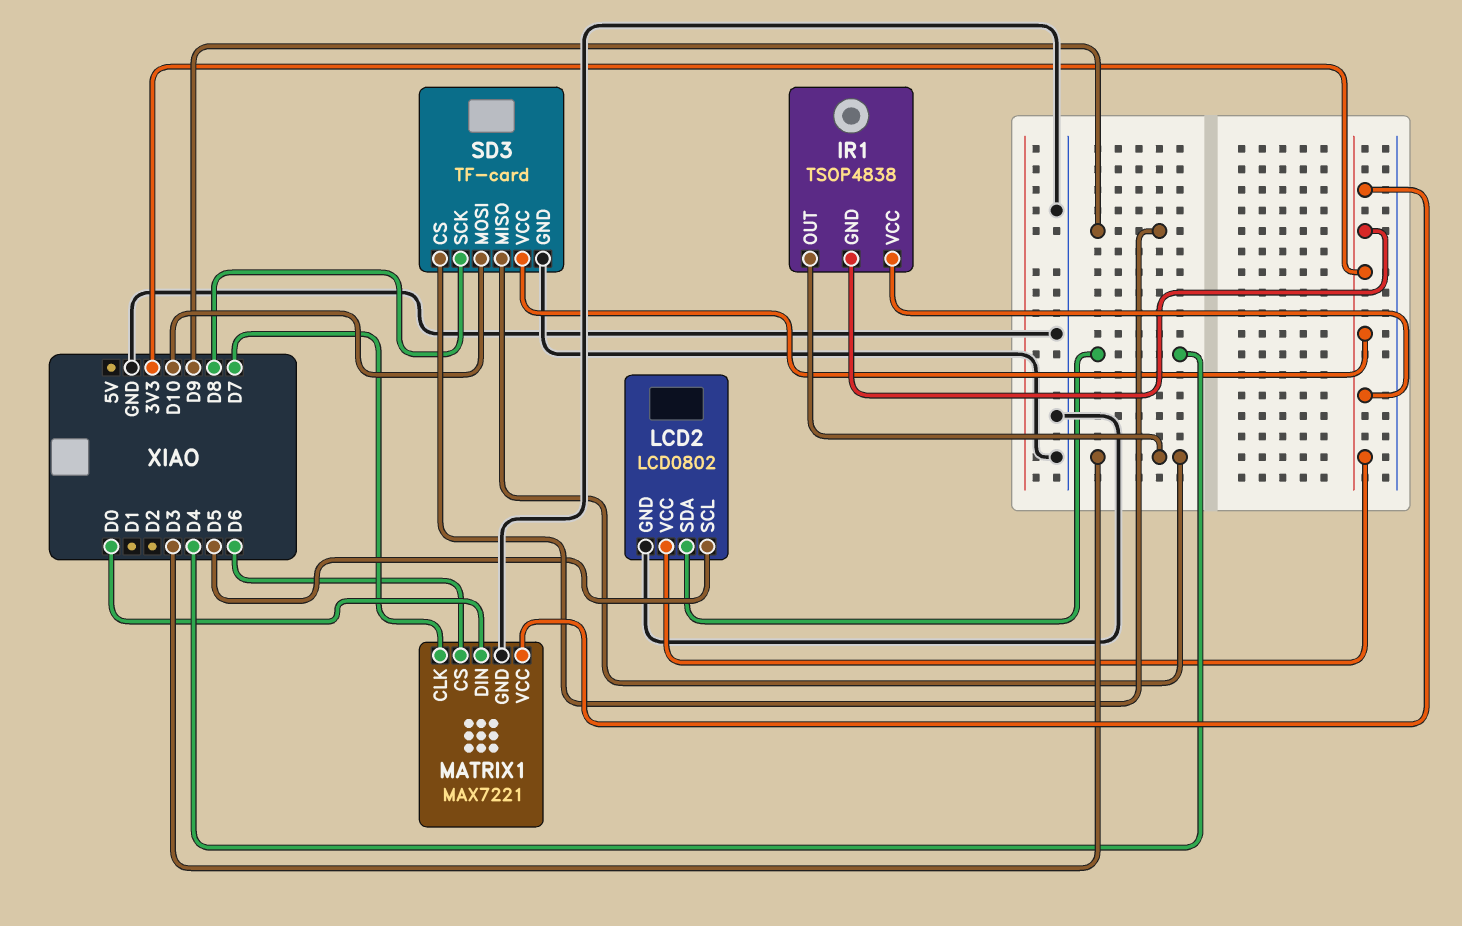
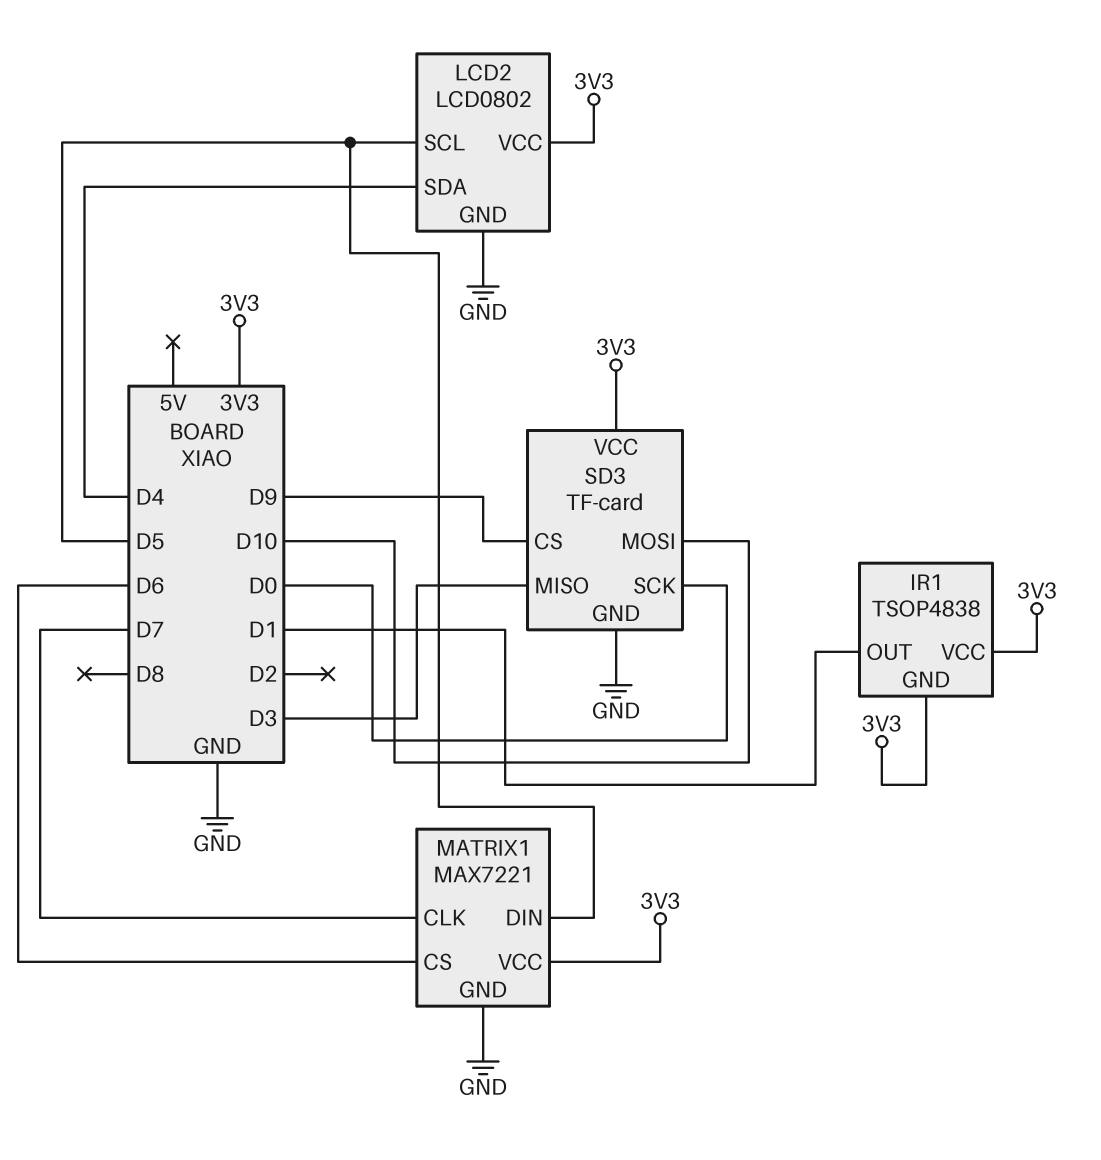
IR1 pin OUT: D3 -> D1
MATRIX1 pin DIN: D0 -> D5
SD3 pin SCK: D8 -> D0

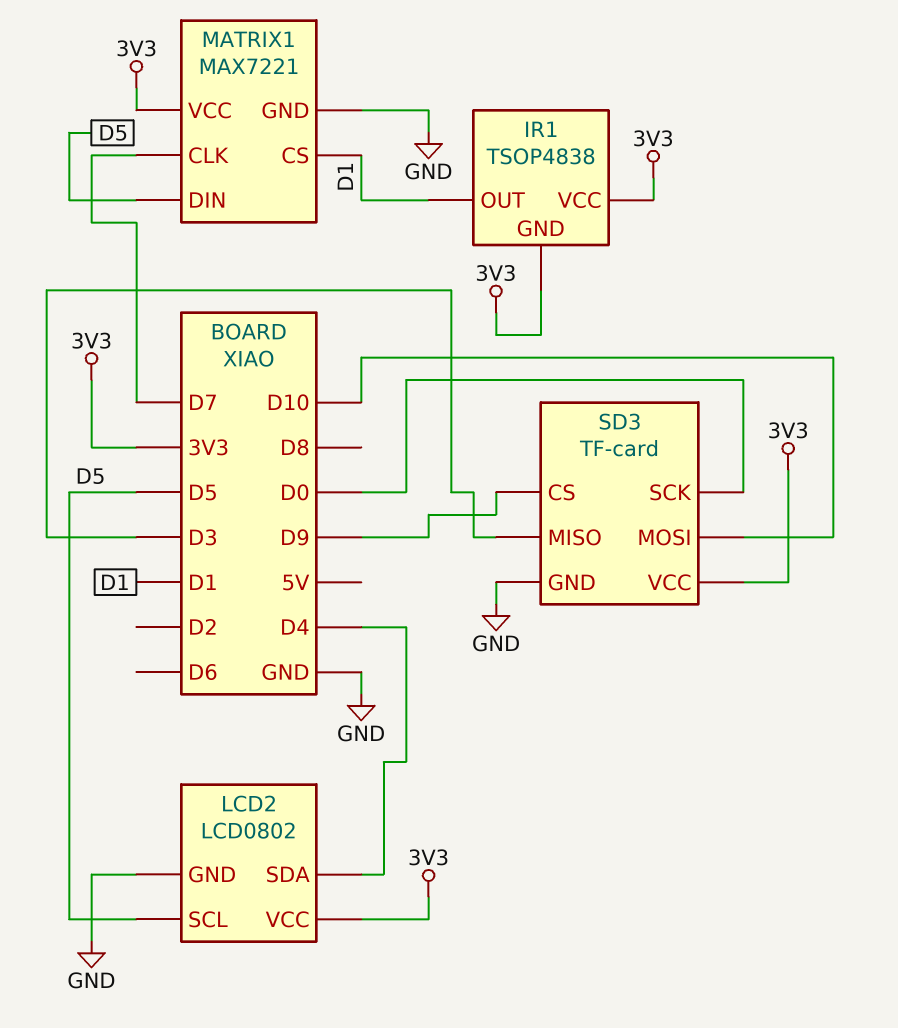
MATRIX1 pin CS: D6 -> D1

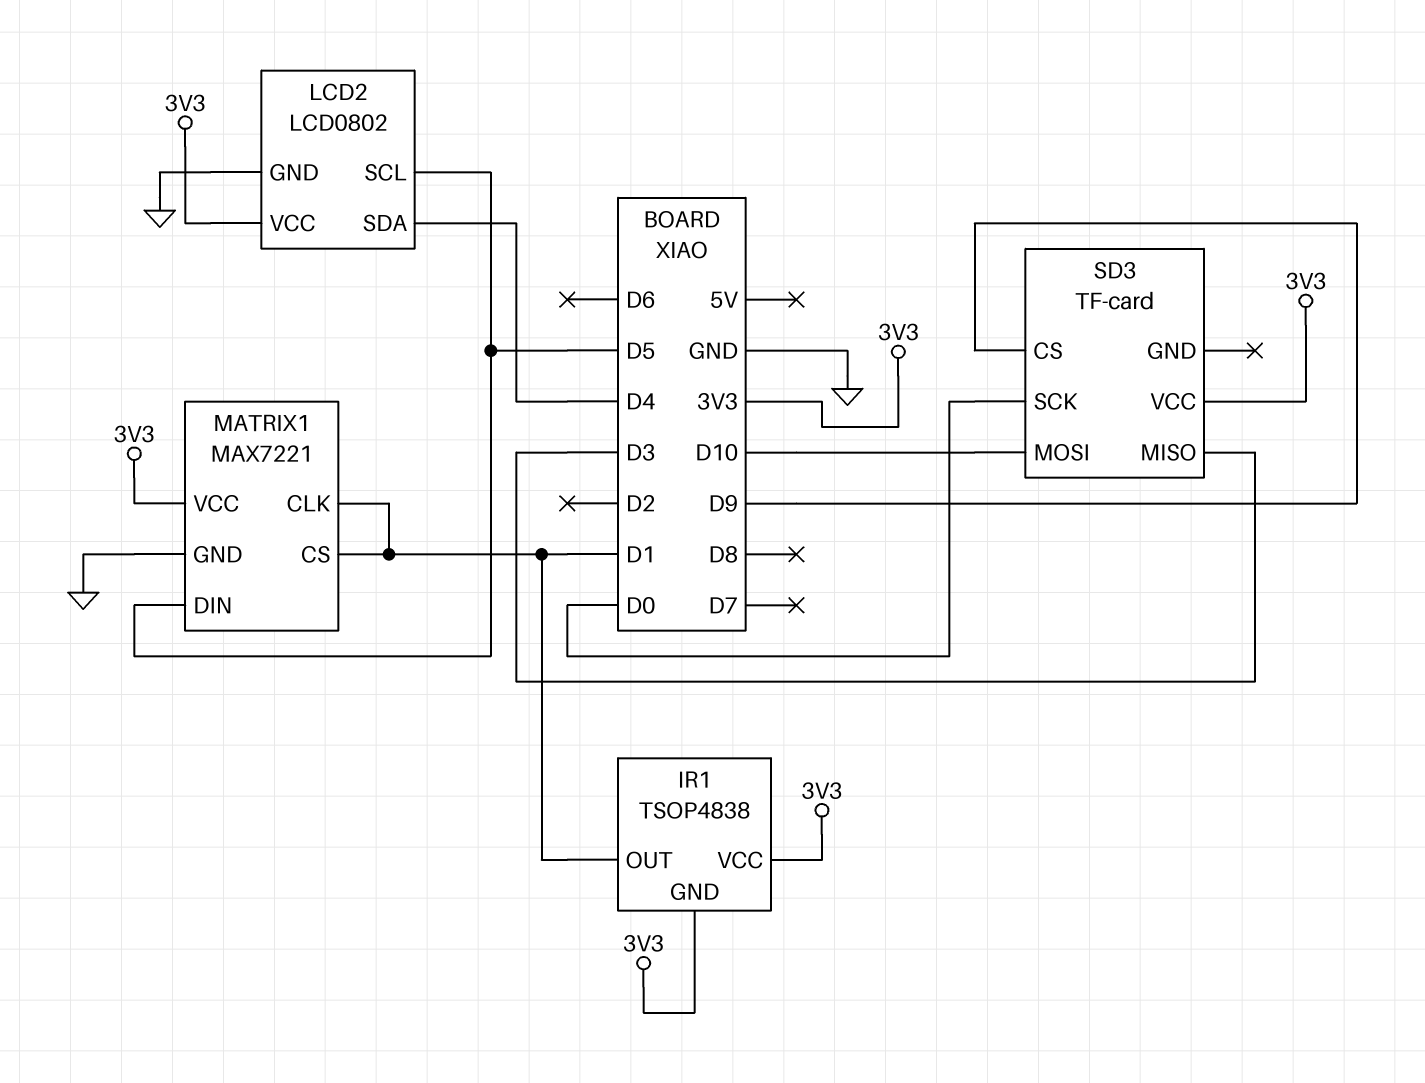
MATRIX1 pin CLK: D7 -> D1
SD3 pin GND: GND -> none

